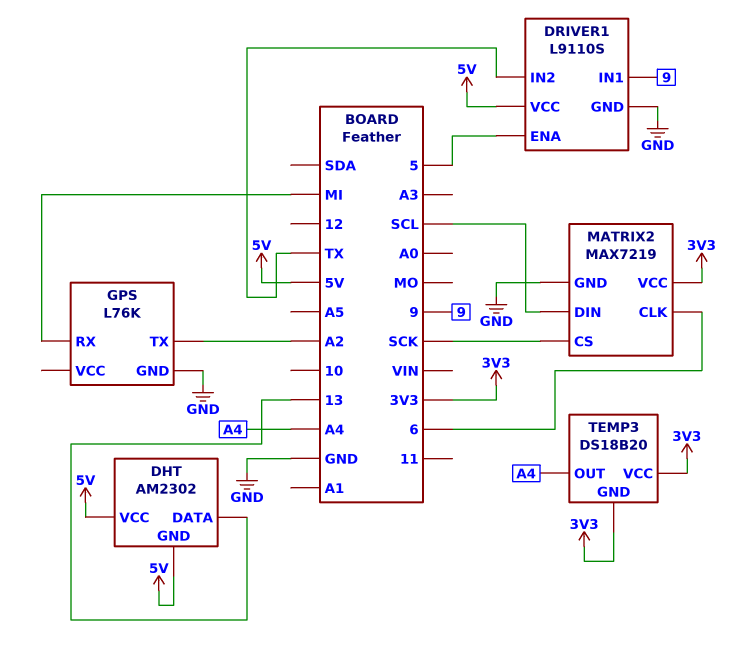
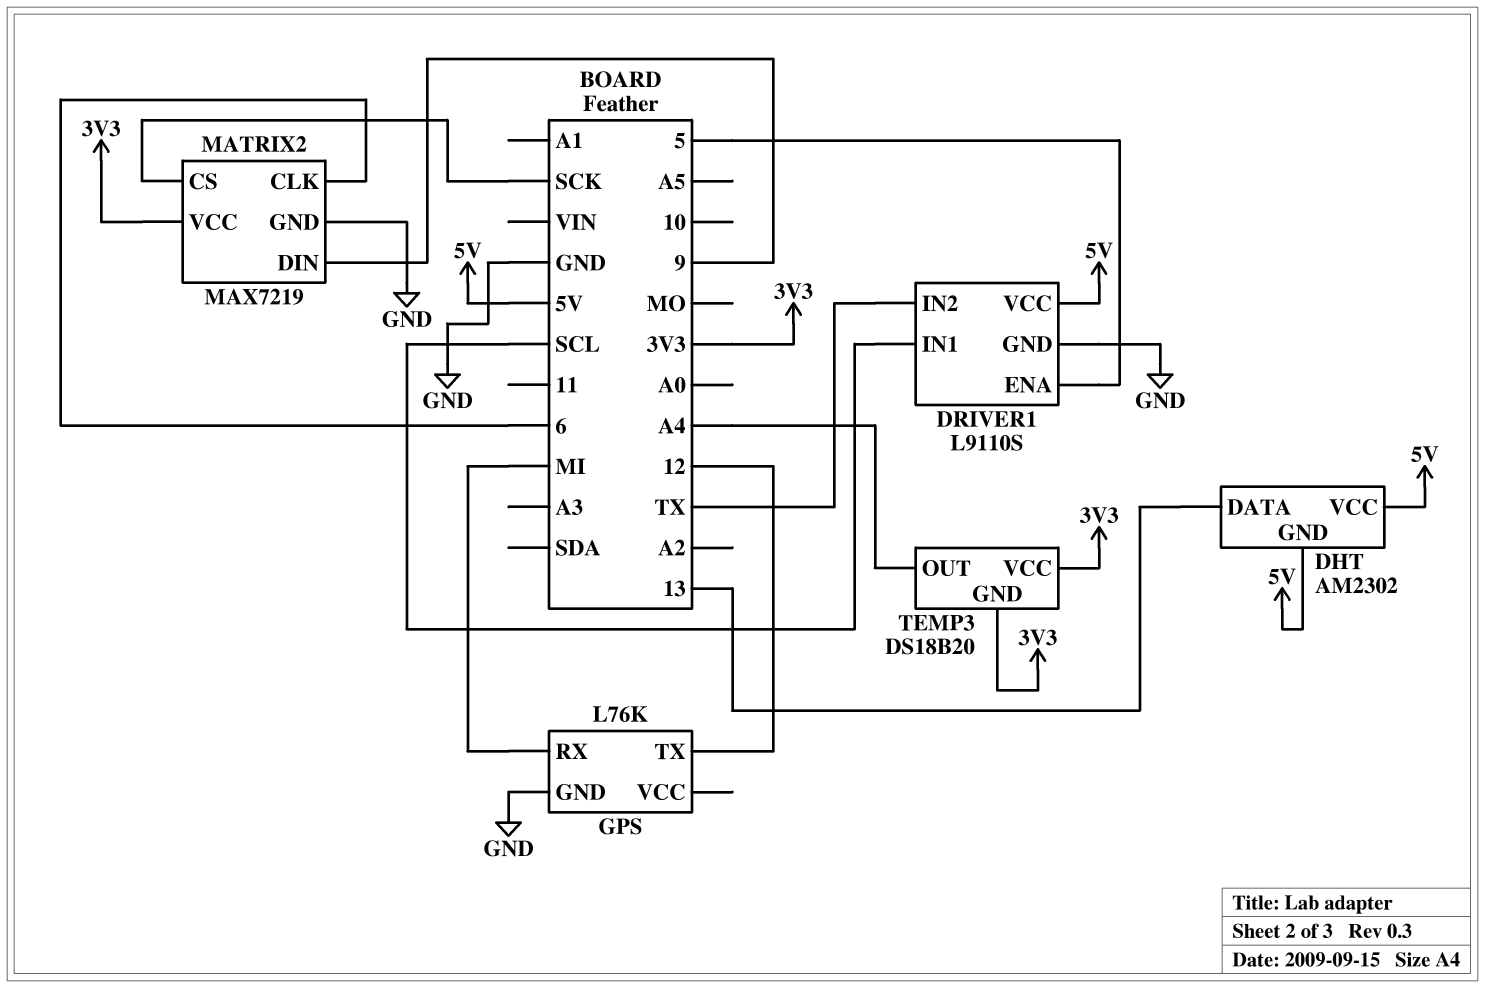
DRIVER1 pin IN1: 9 -> SCL
GPS pin TX: A2 -> 12
MATRIX2 pin DIN: SCL -> 9

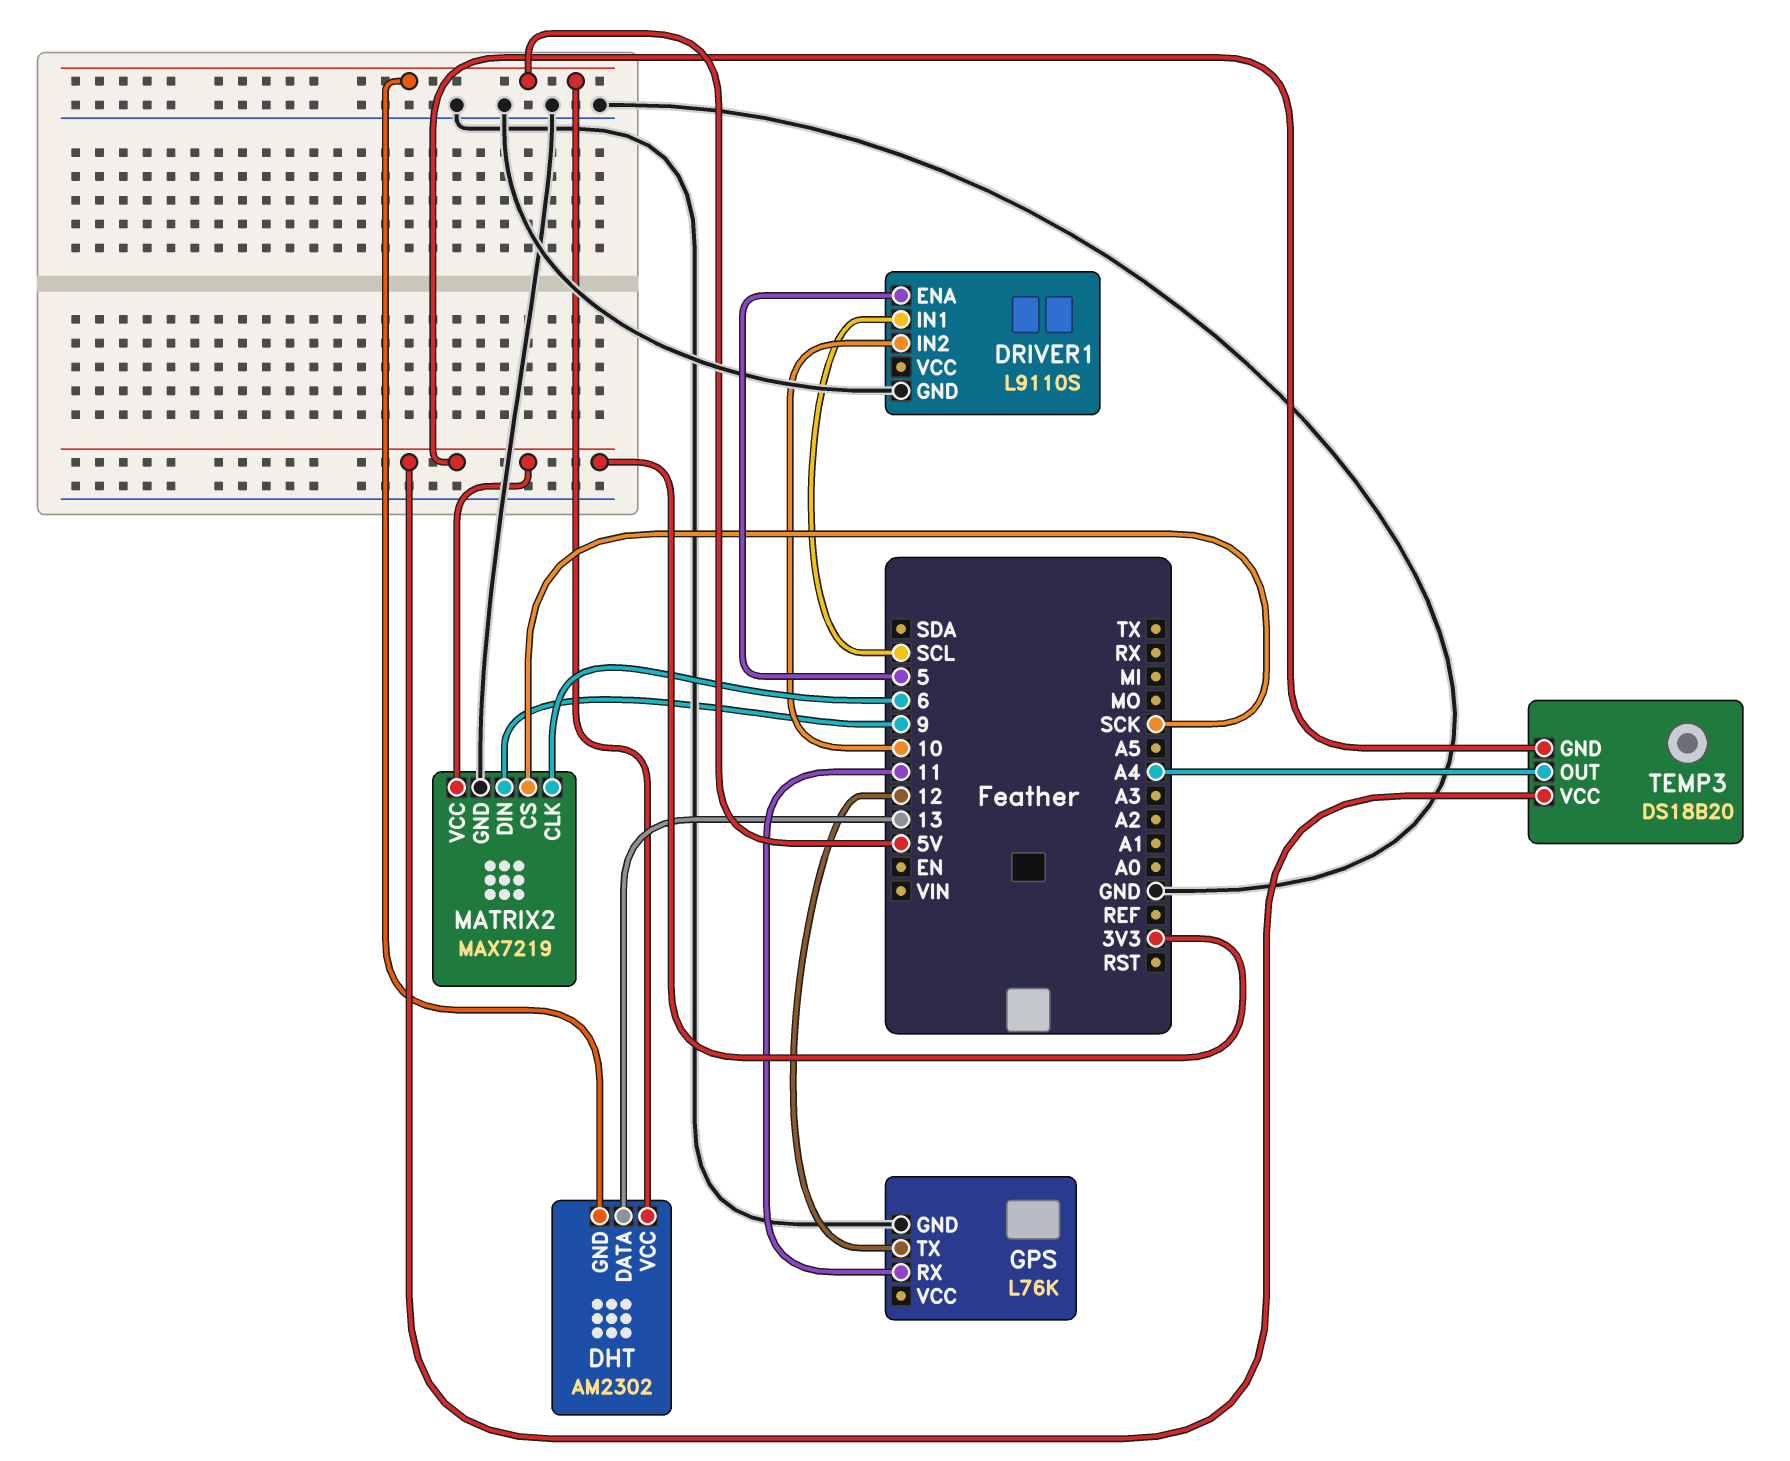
DRIVER1 pin IN2: TX -> 10
DRIVER1 pin VCC: 5V -> none
GPS pin RX: MI -> 11

